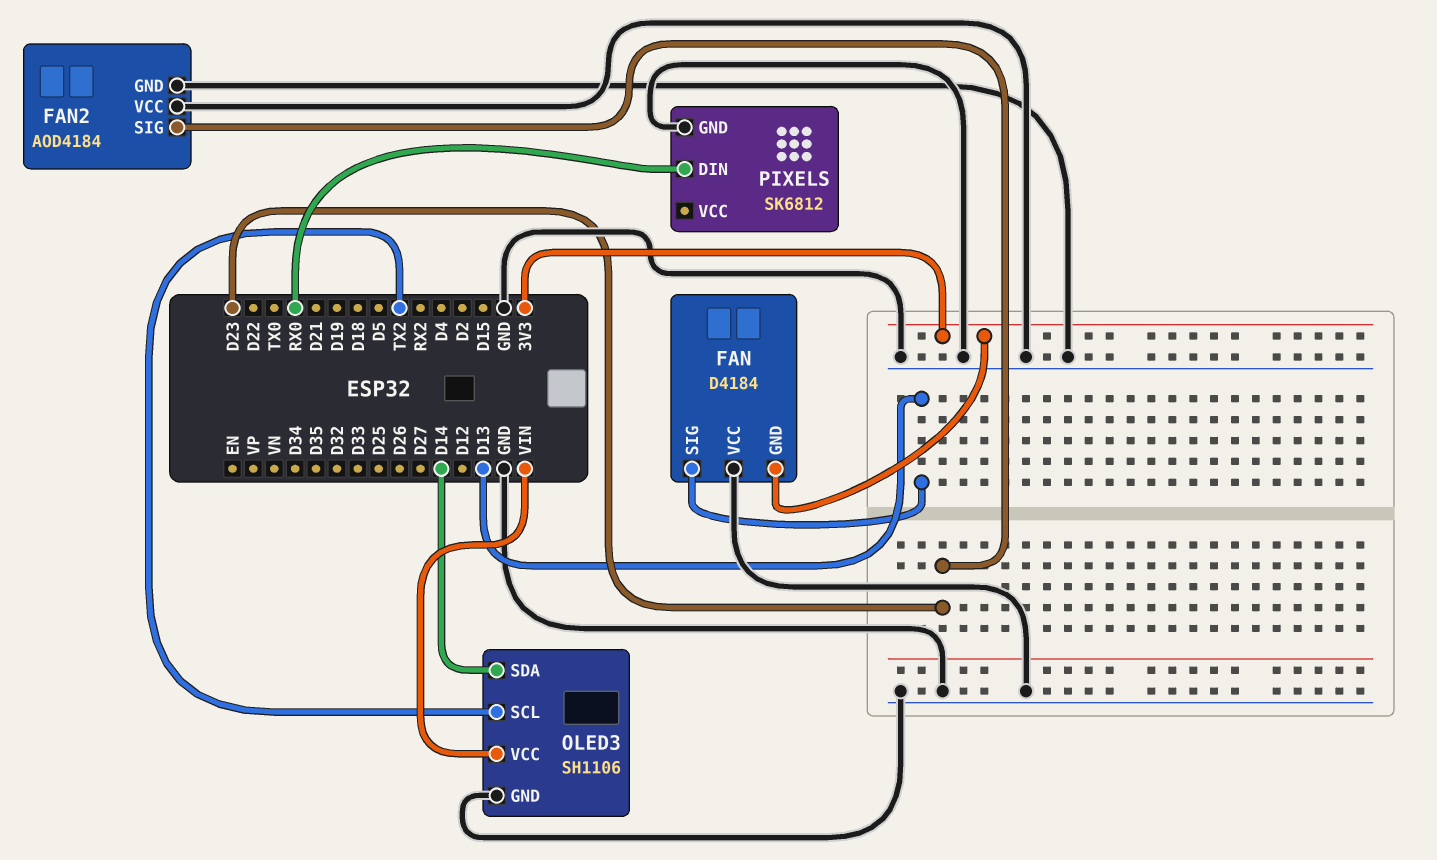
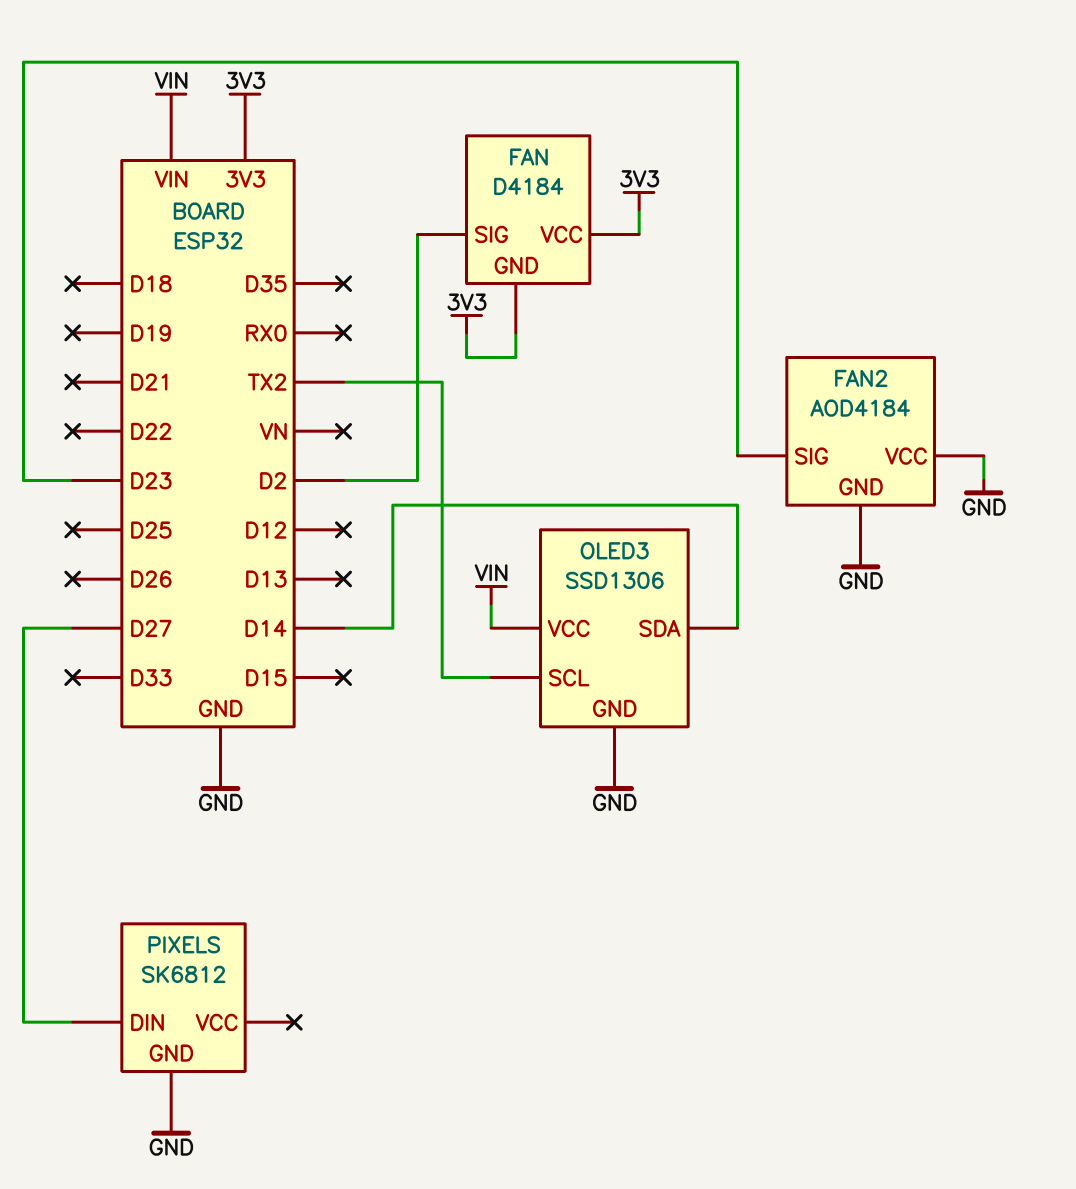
FAN pin SIG: D13 -> D2
FAN pin VCC: GND -> 3V3
OLED3: SH1106 -> SSD1306
PIXELS pin DIN: RX0 -> D27

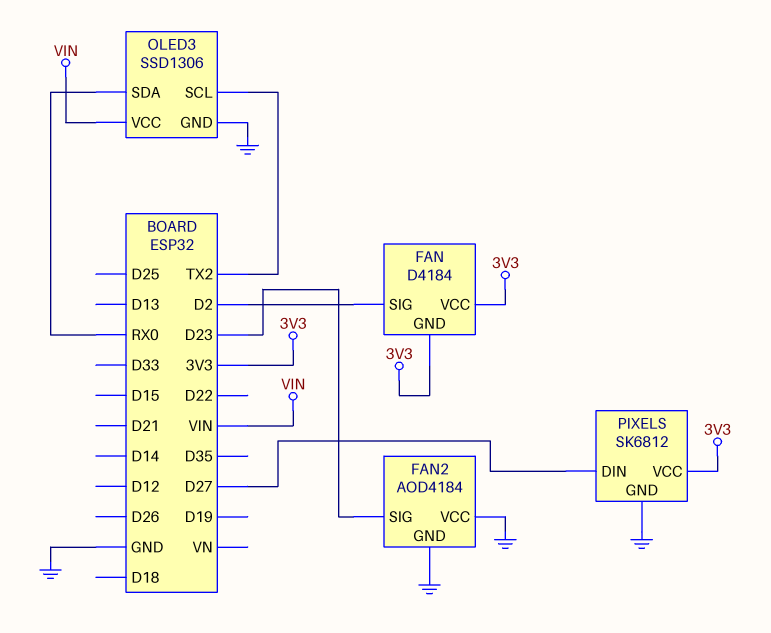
OLED3 pin SDA: D14 -> RX0
PIXELS pin VCC: none -> 3V3

